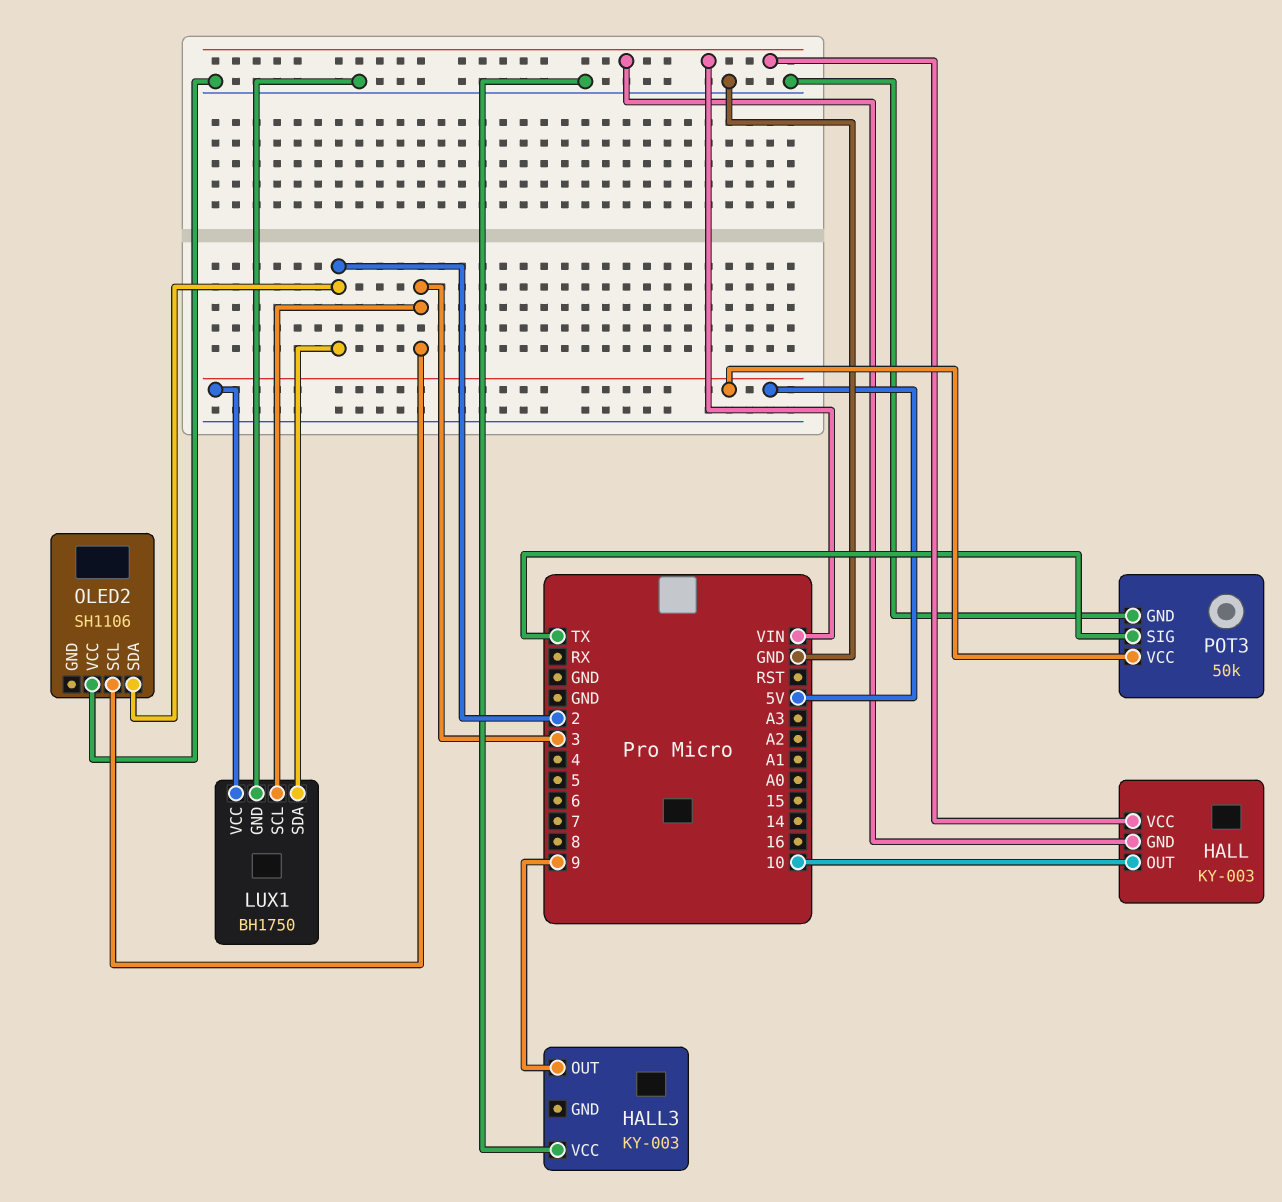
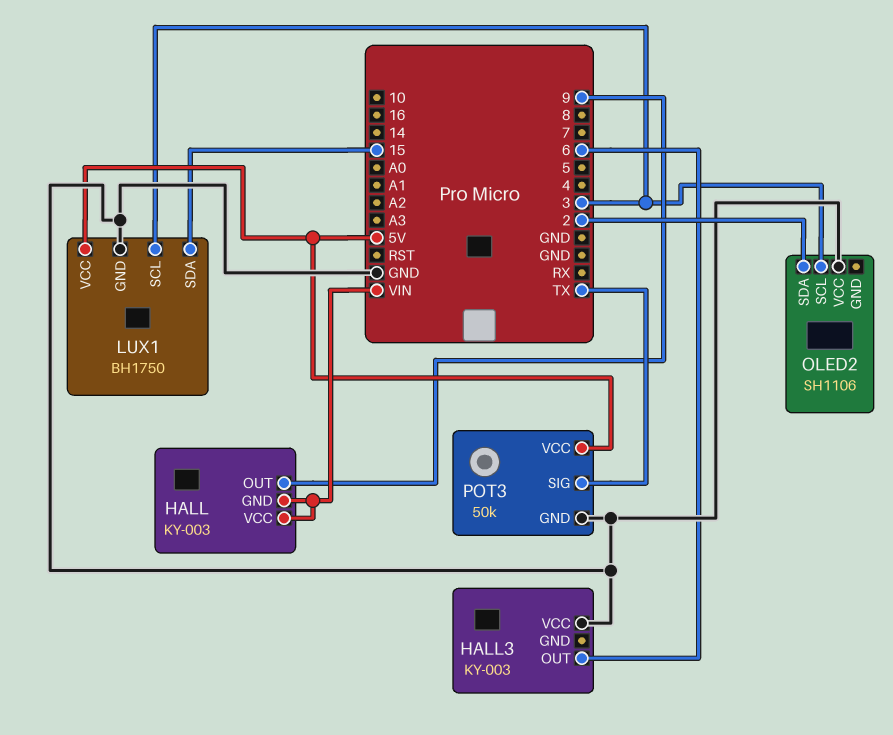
HALL pin OUT: 10 -> 9
HALL3 pin OUT: 9 -> 6
LUX1 pin SDA: 2 -> 15

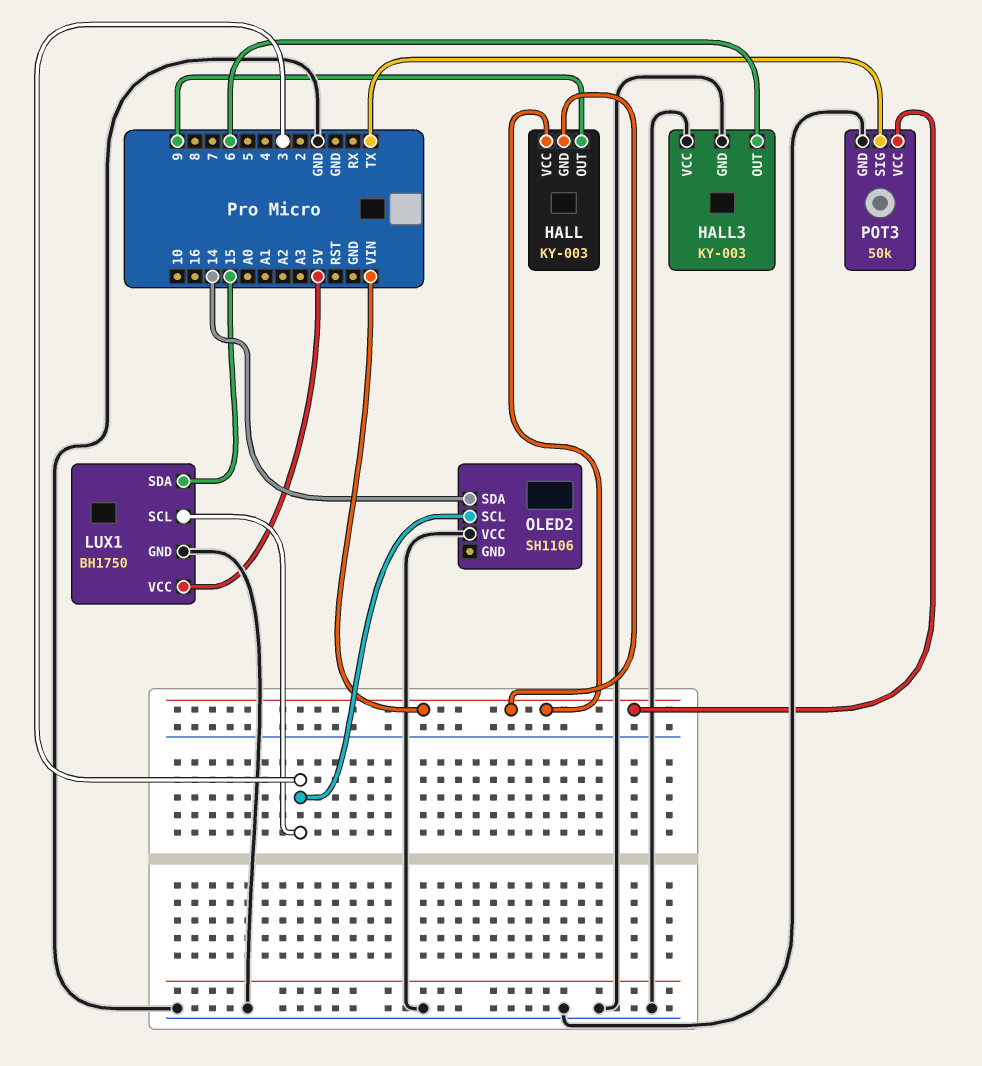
HALL3 pin GND: none -> GND
OLED2 pin SDA: 2 -> 14
POT3 pin VCC: 5V -> VIN

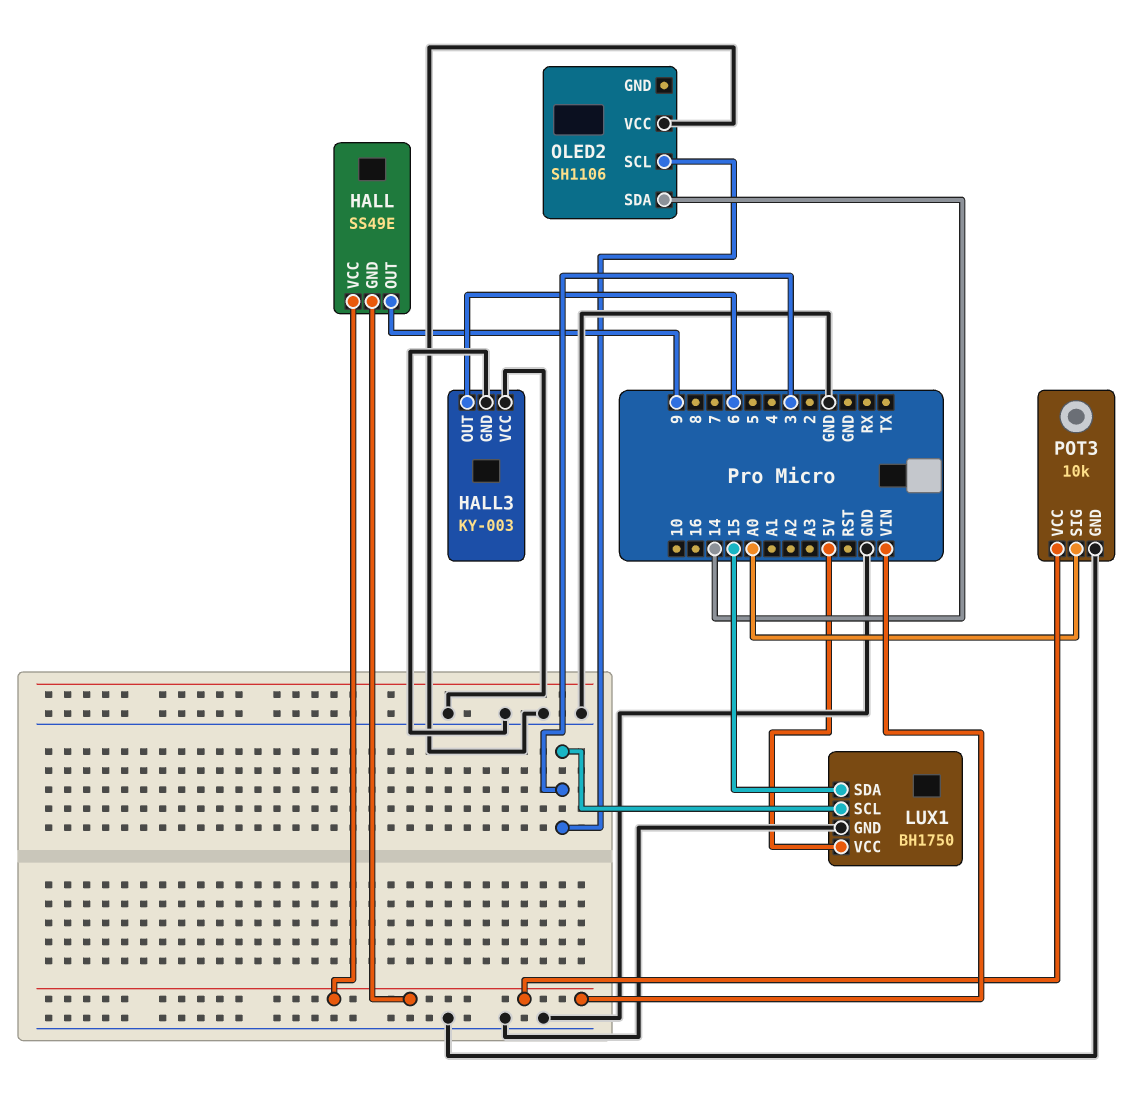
HALL: KY-003 -> SS49E
POT3: 50k -> 10k
POT3 pin SIG: TX -> A0

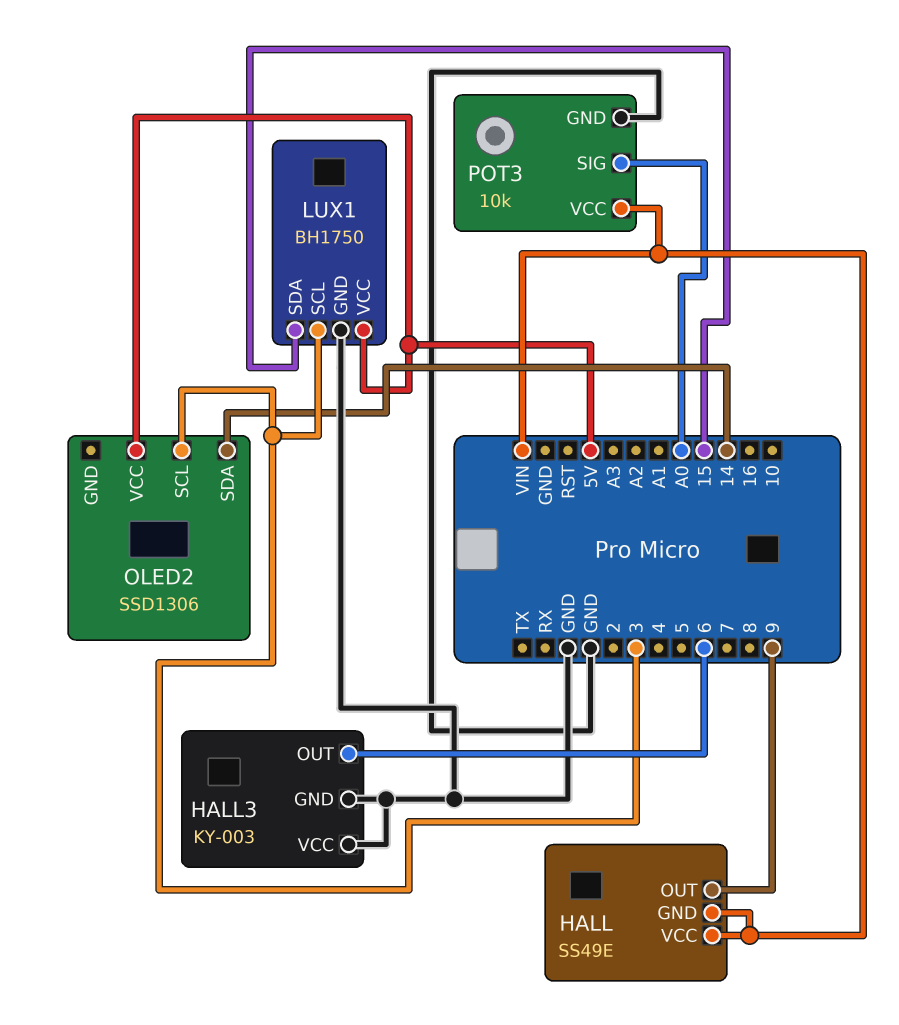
OLED2: SH1106 -> SSD1306
OLED2 pin VCC: GND -> 5V

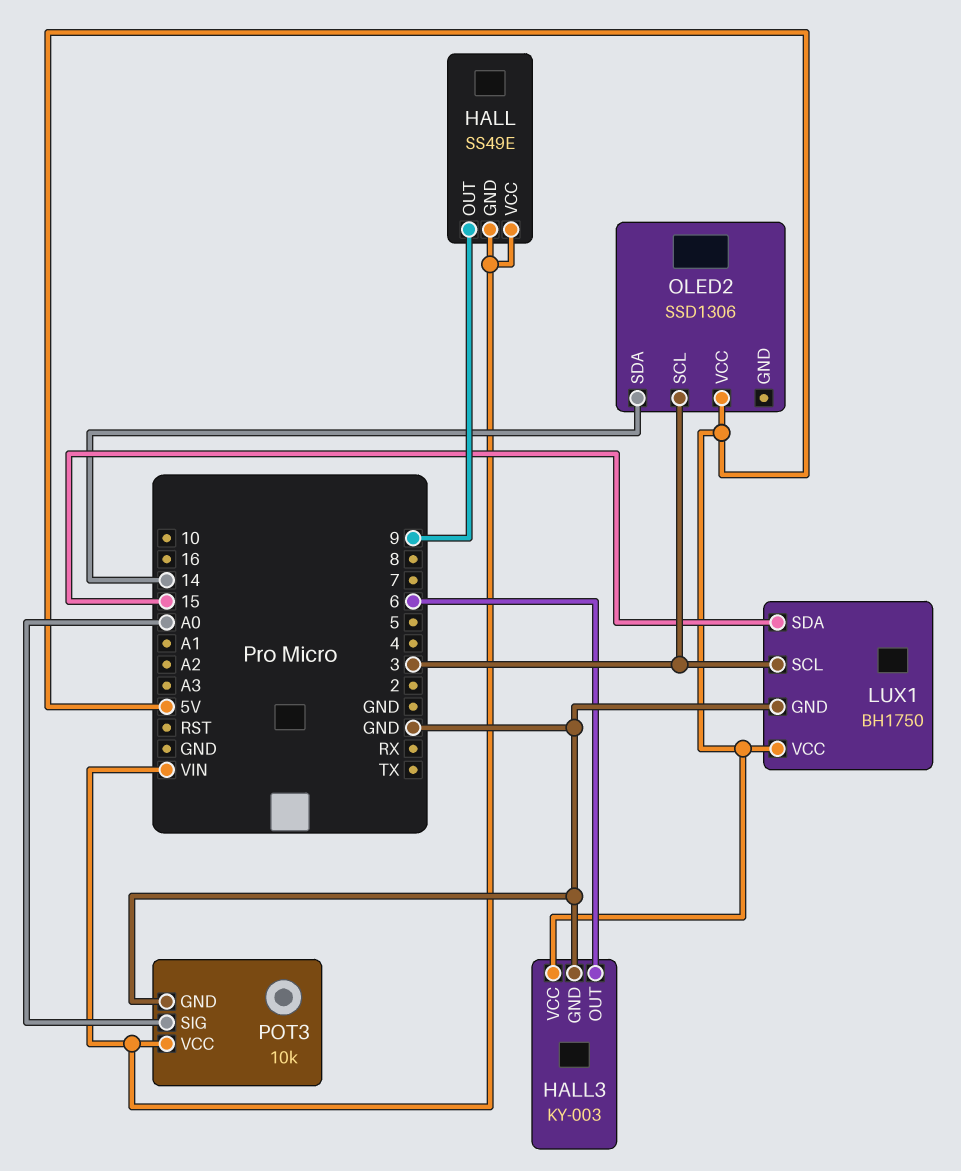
HALL3 pin VCC: GND -> 5V

